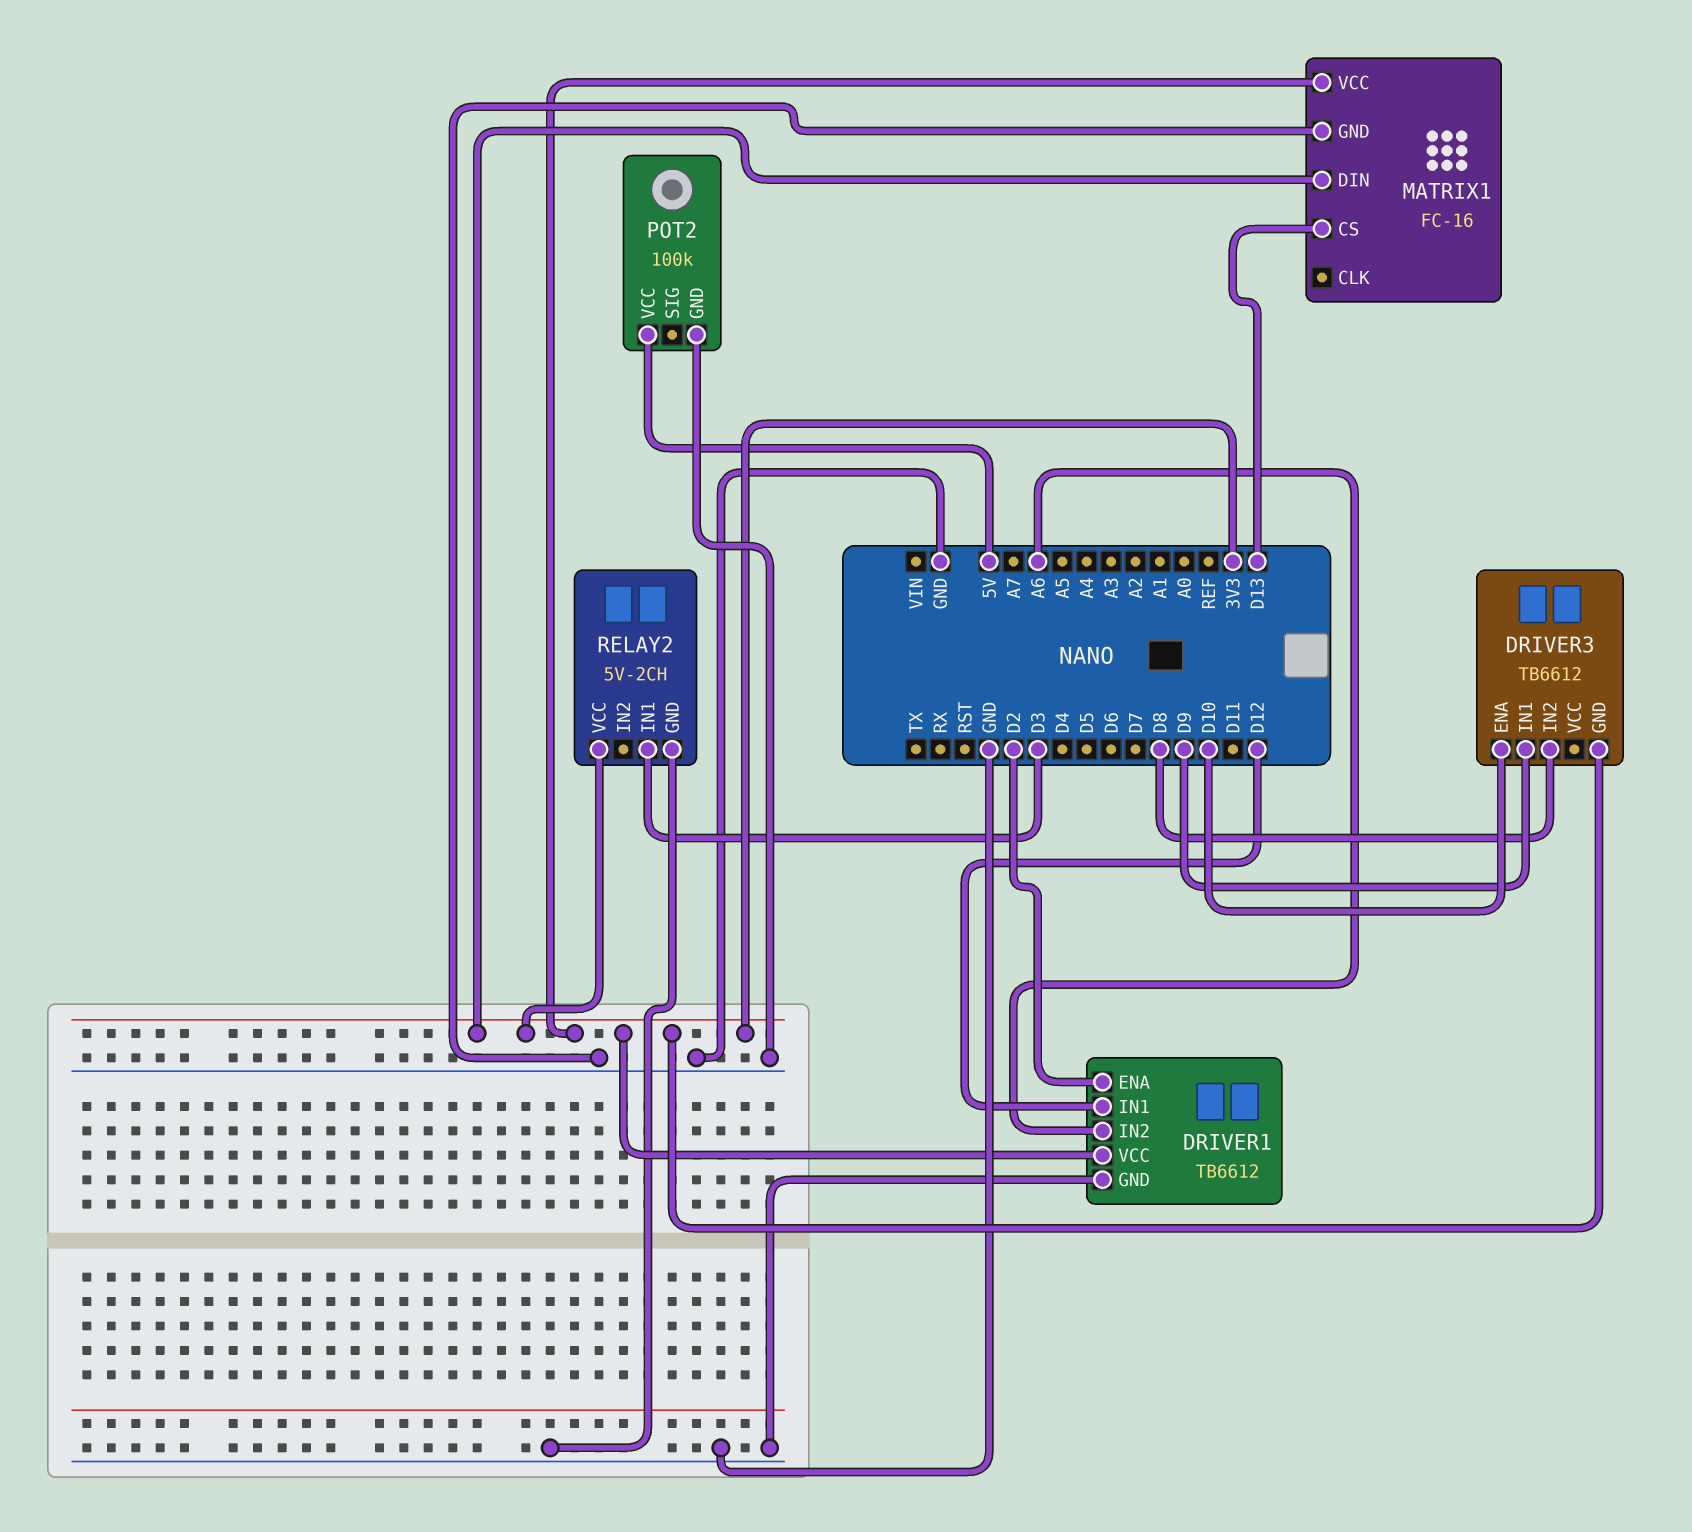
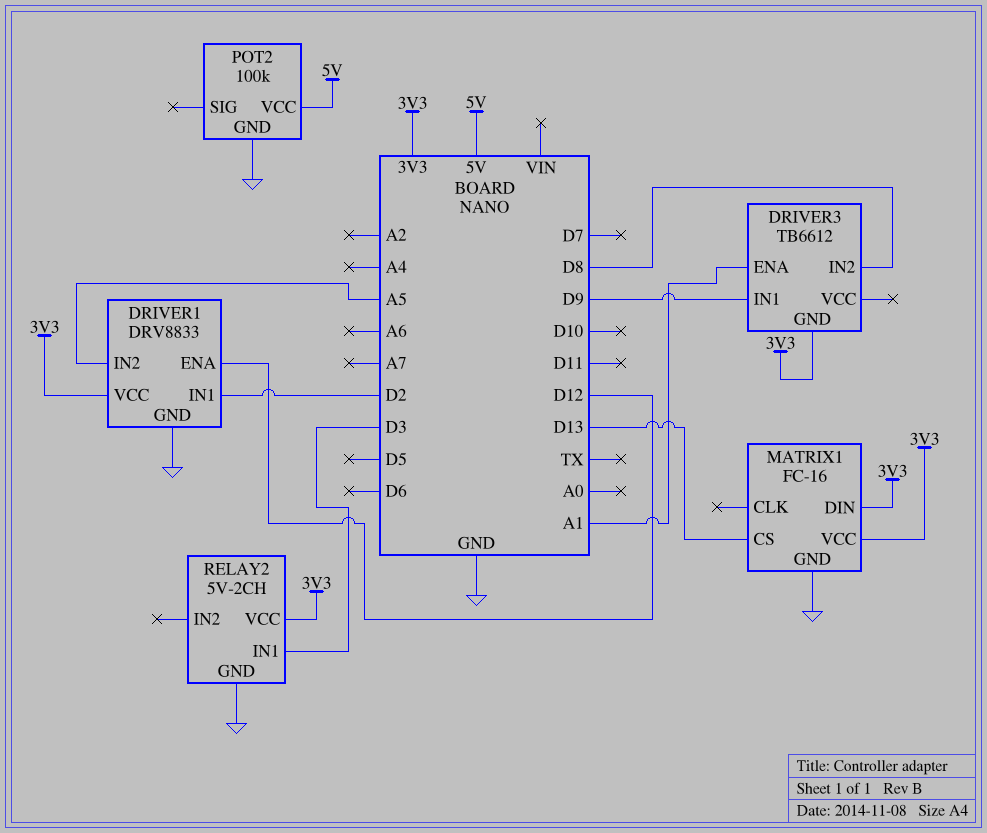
DRIVER1: TB6612 -> DRV8833
DRIVER1 pin ENA: D2 -> D12
DRIVER1 pin IN1: D12 -> D2
DRIVER1 pin IN2: A6 -> A5
DRIVER3 pin ENA: D10 -> A1

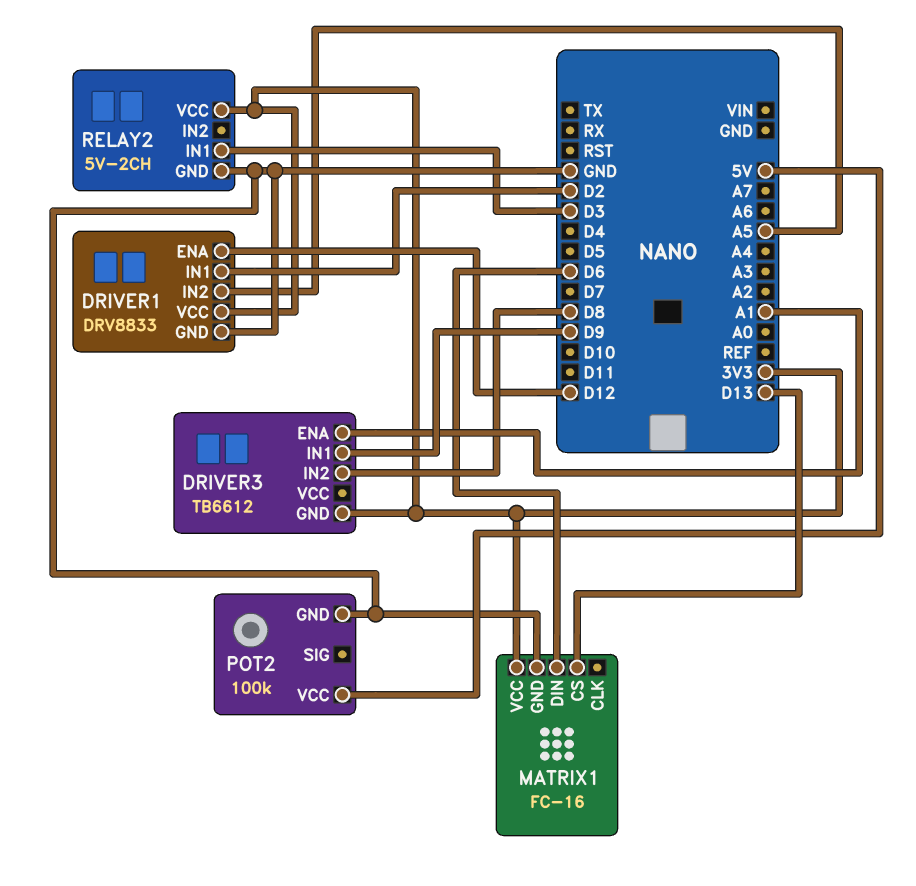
MATRIX1 pin DIN: 3V3 -> D6

